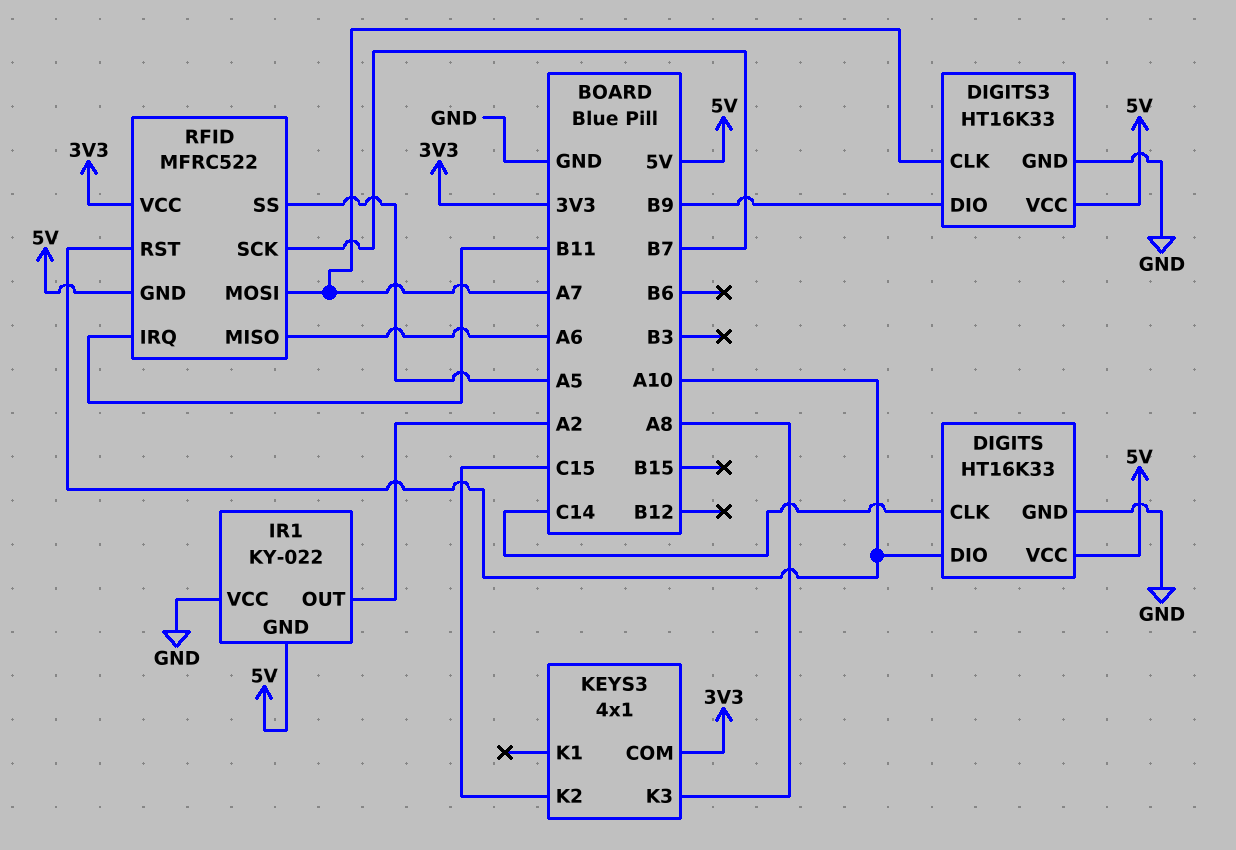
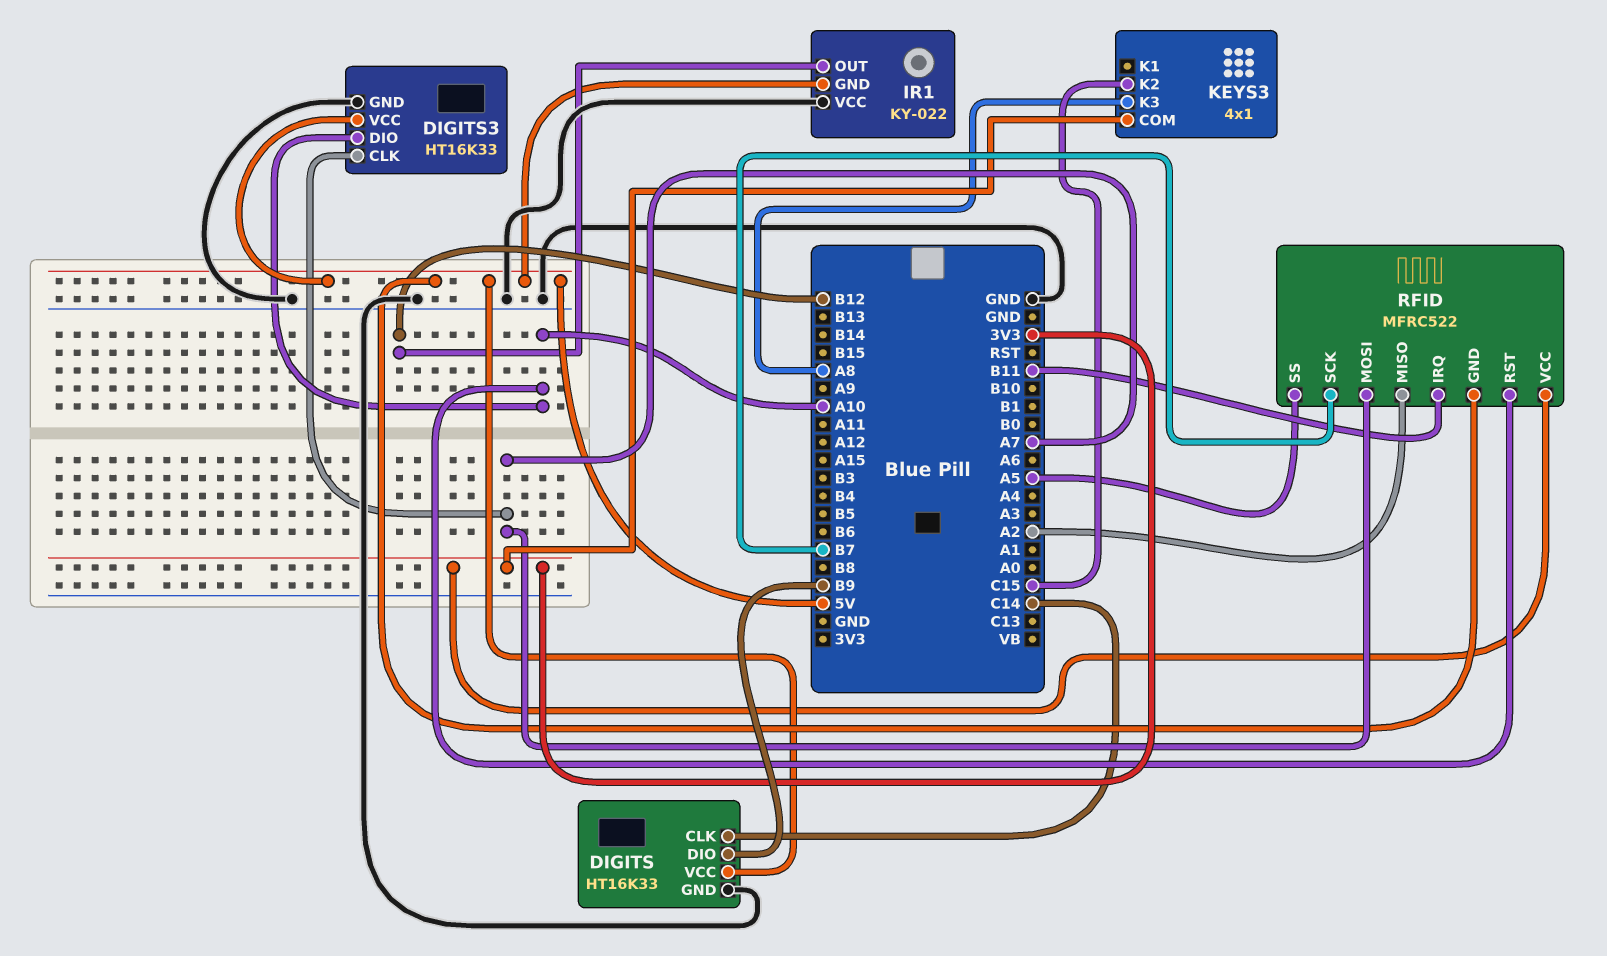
DIGITS pin DIO: A10 -> B9
DIGITS3 pin DIO: B9 -> A10
IR1 pin OUT: A2 -> B12
RFID pin MISO: A6 -> A2

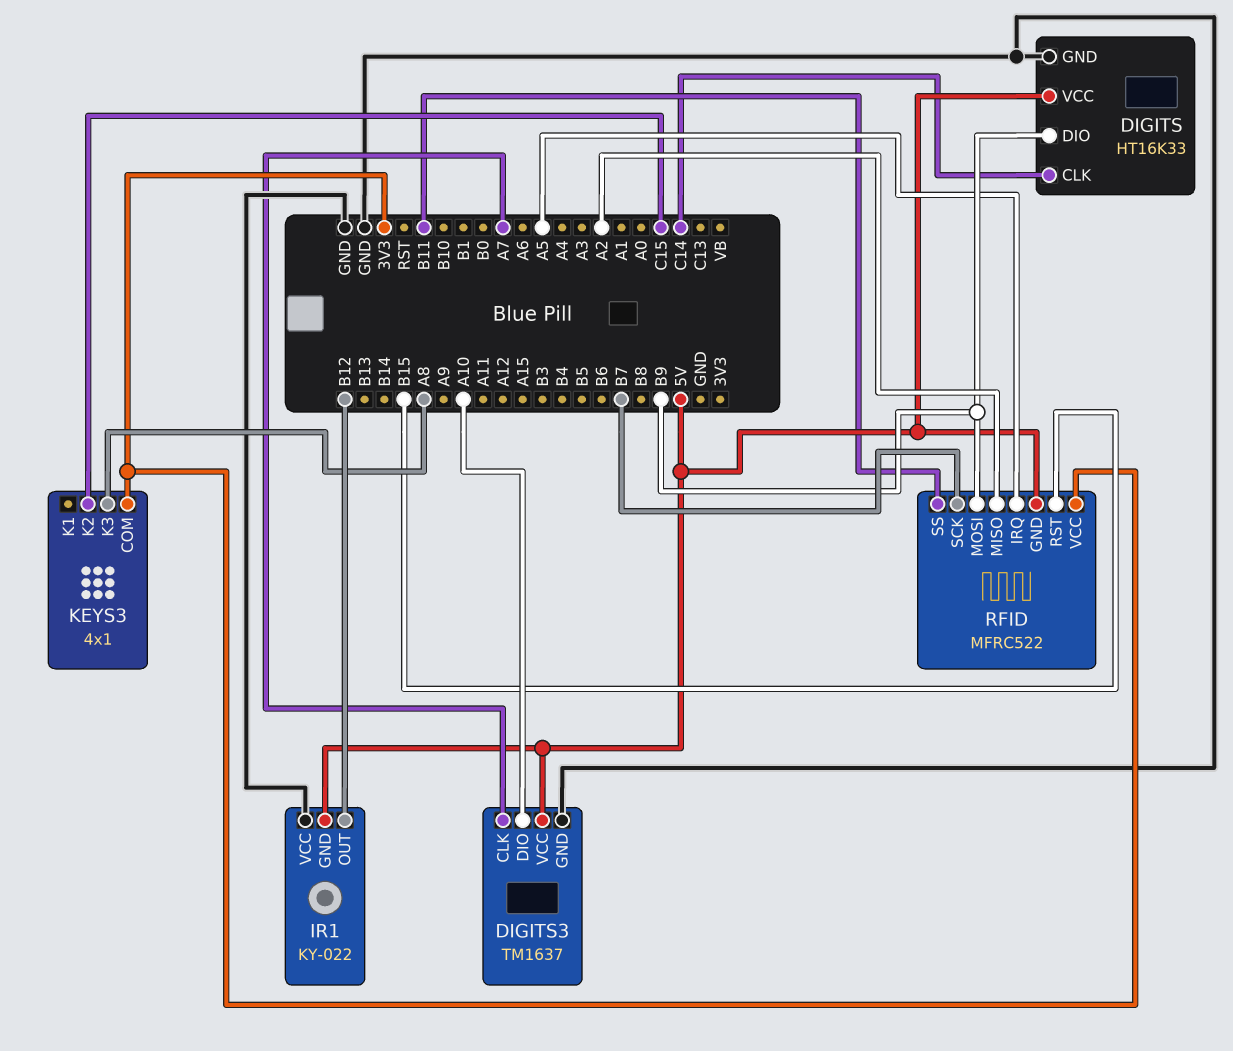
DIGITS3: HT16K33 -> TM1637
RFID pin IRQ: B11 -> A5
RFID pin MOSI: A7 -> B9
RFID pin RST: A10 -> B15
RFID pin SS: A5 -> B11

